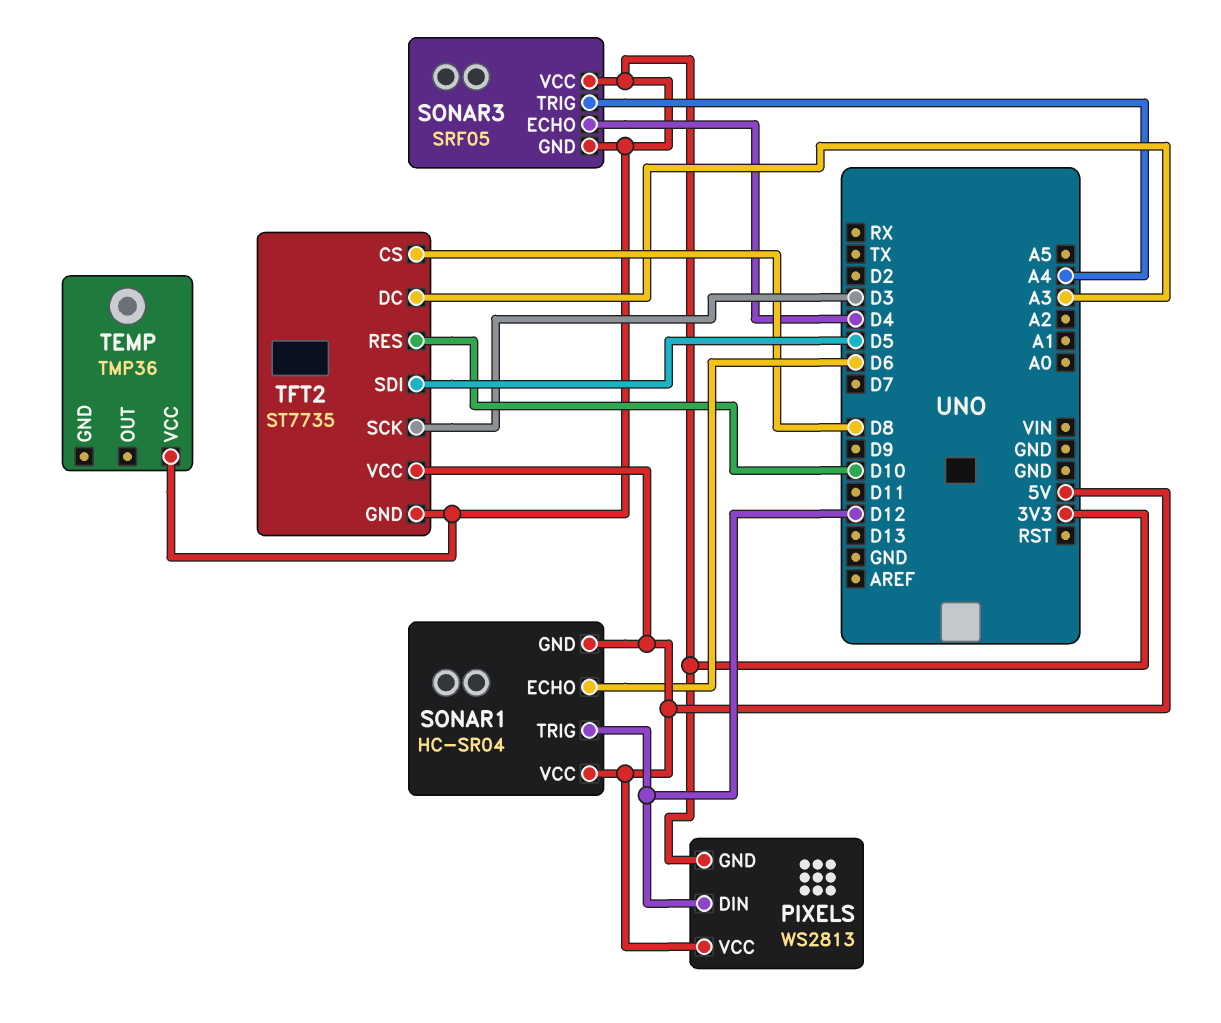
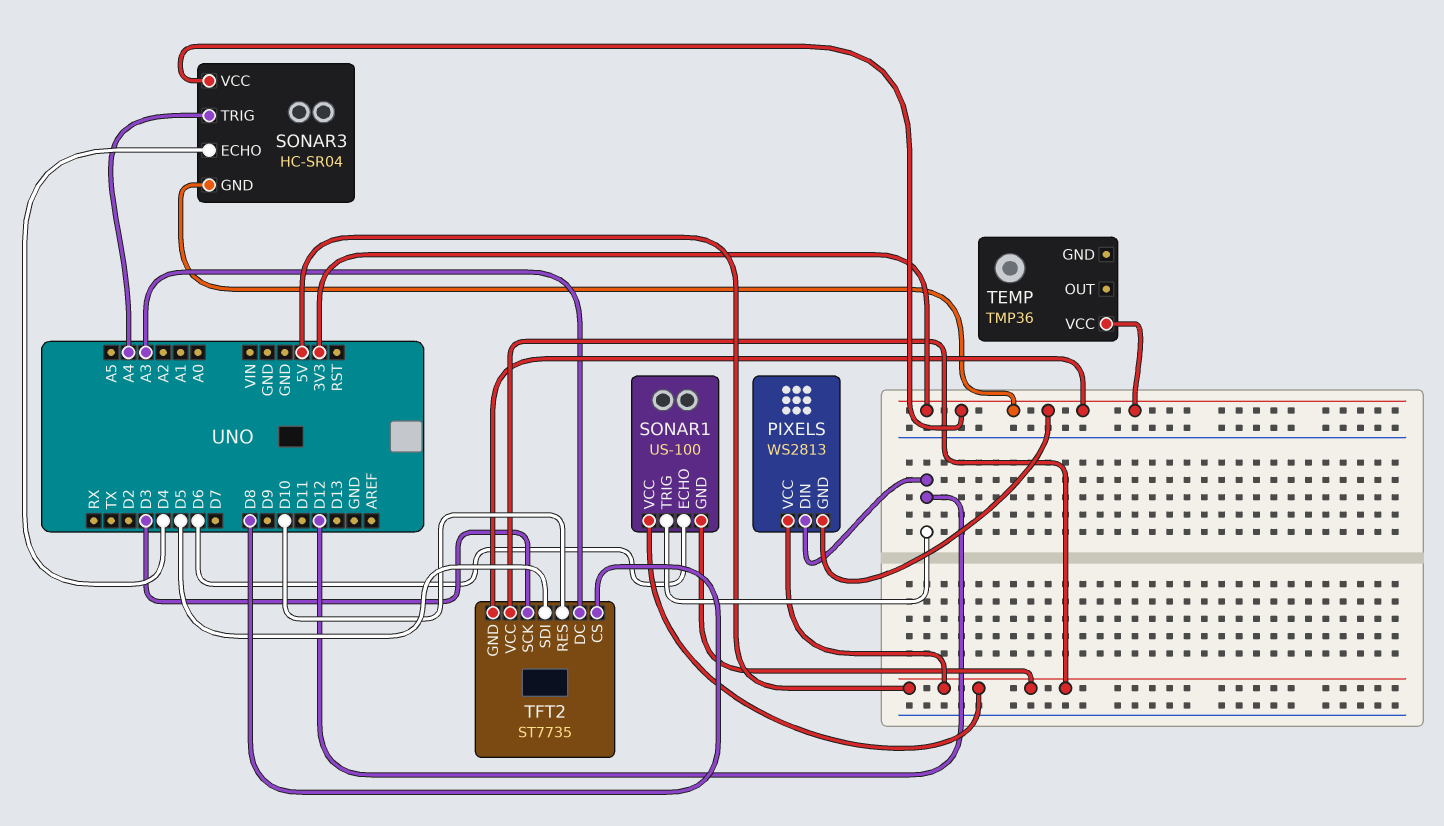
SONAR1: HC-SR04 -> US-100
SONAR3: SRF05 -> HC-SR04

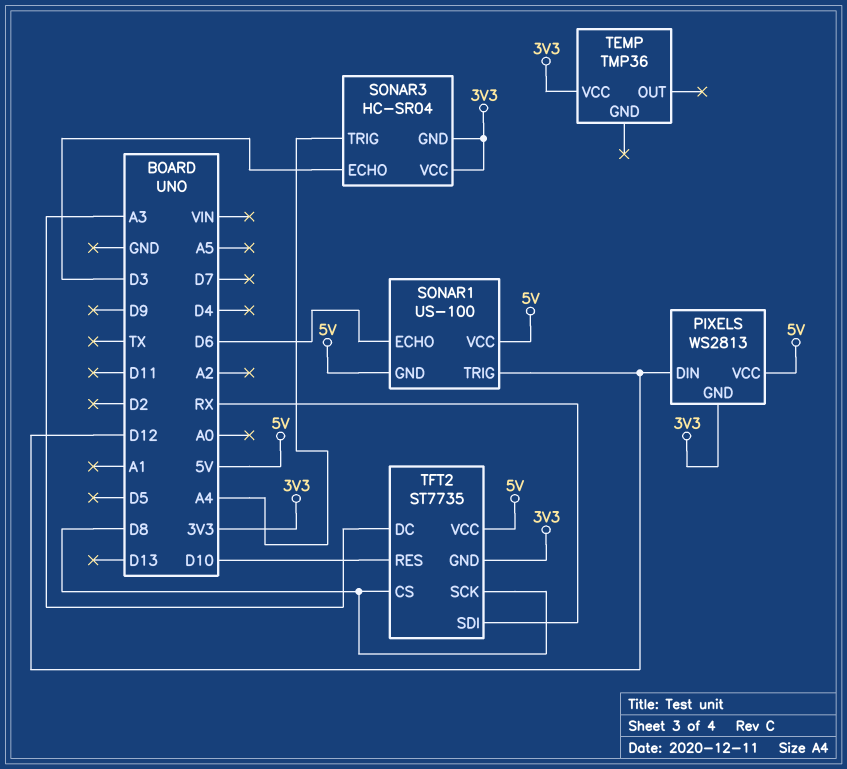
SONAR3 pin ECHO: D4 -> D3
TFT2 pin SCK: D3 -> D8
TFT2 pin SDI: D5 -> RX

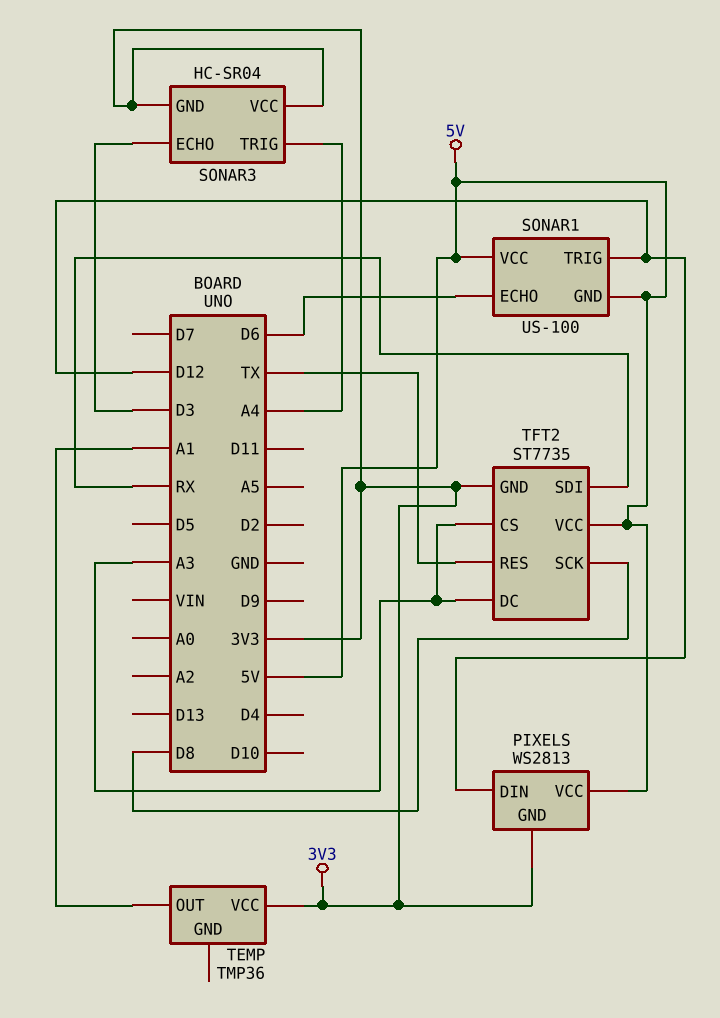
TEMP pin OUT: none -> A1
TFT2 pin CS: D8 -> A3
TFT2 pin RES: D10 -> TX

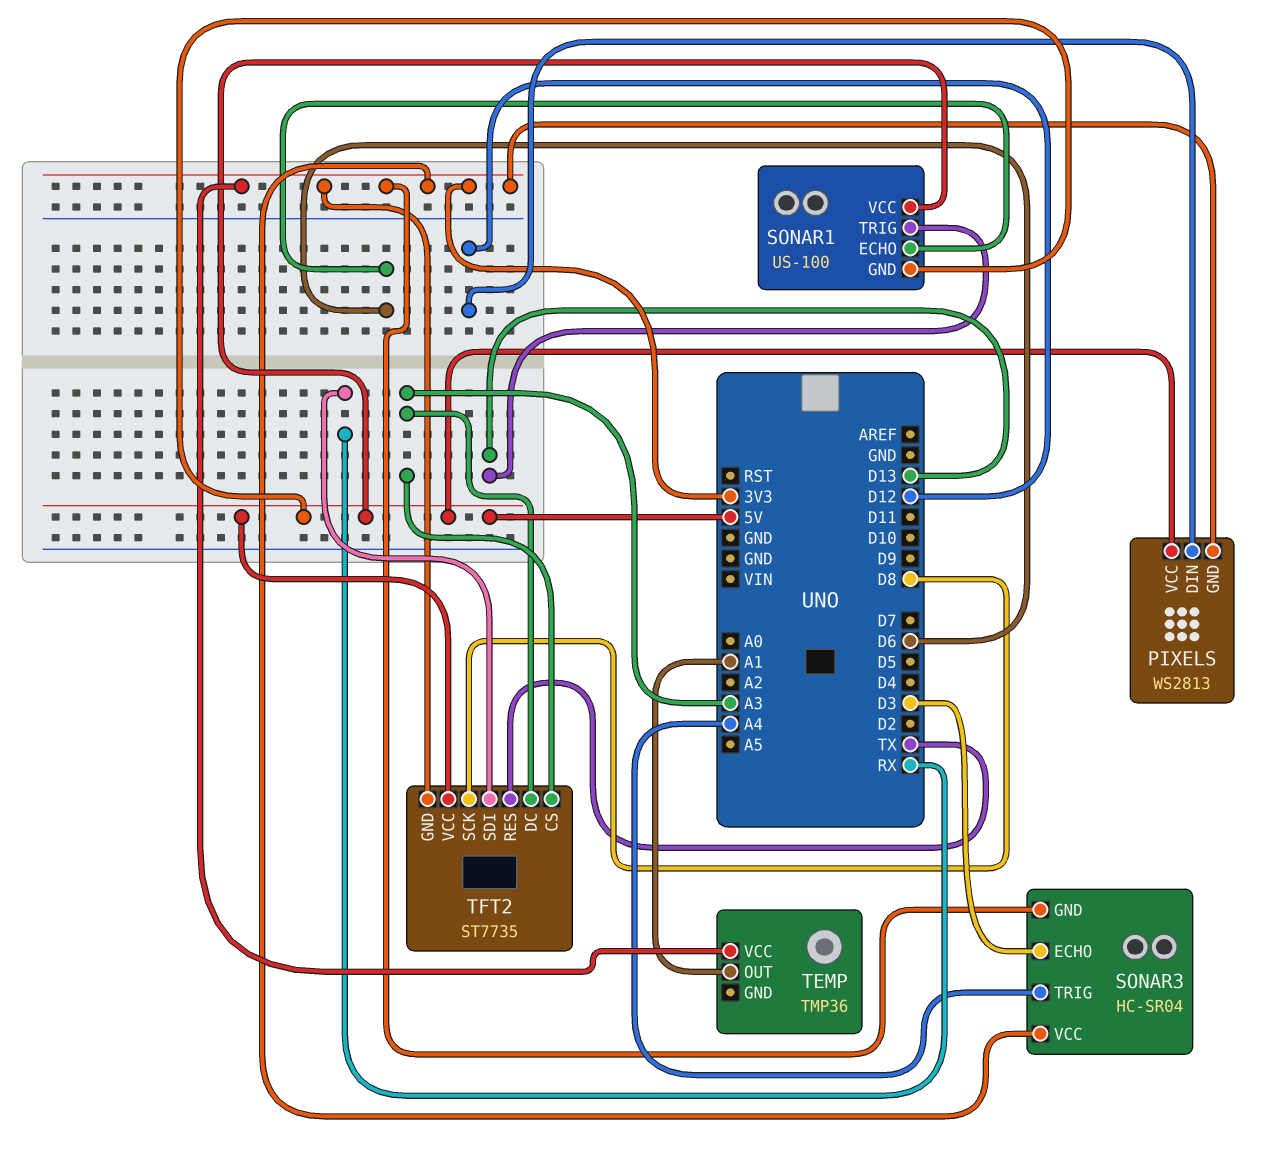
SONAR1 pin TRIG: D12 -> D13

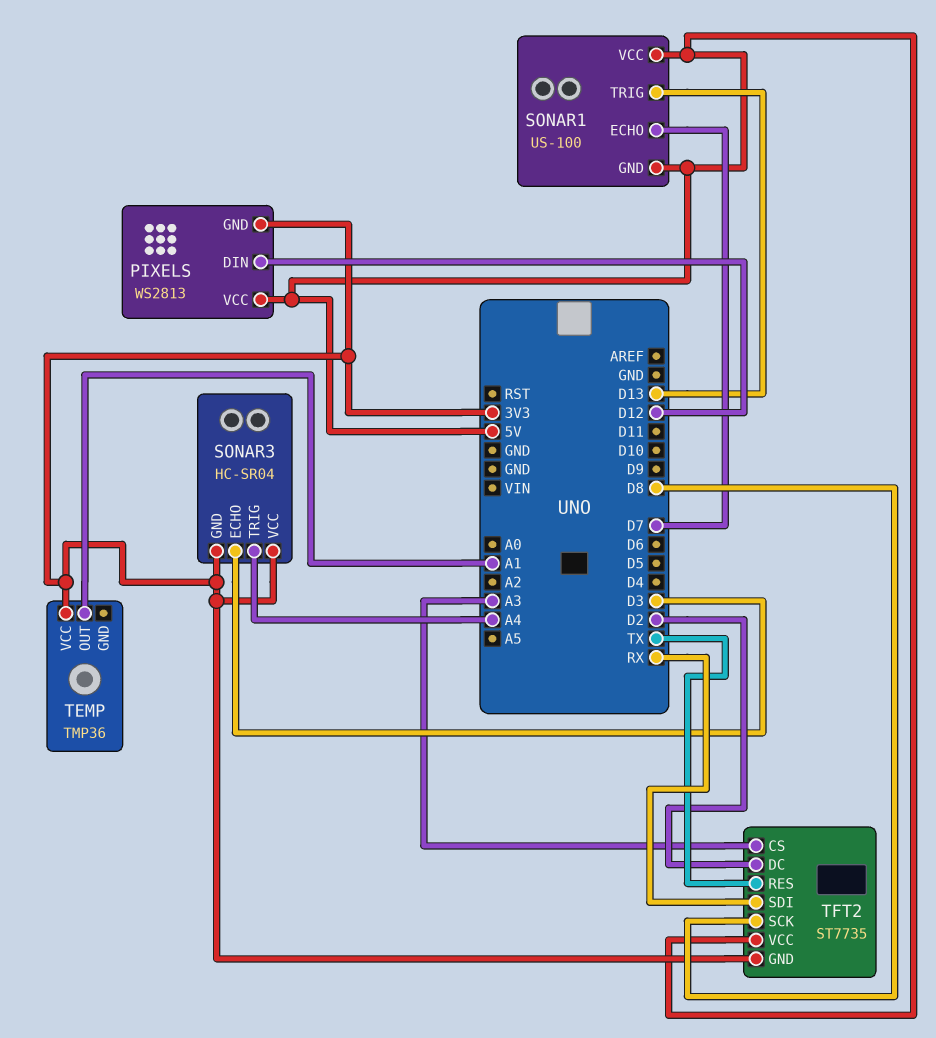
SONAR1 pin ECHO: D6 -> D7
TFT2 pin DC: A3 -> D2

